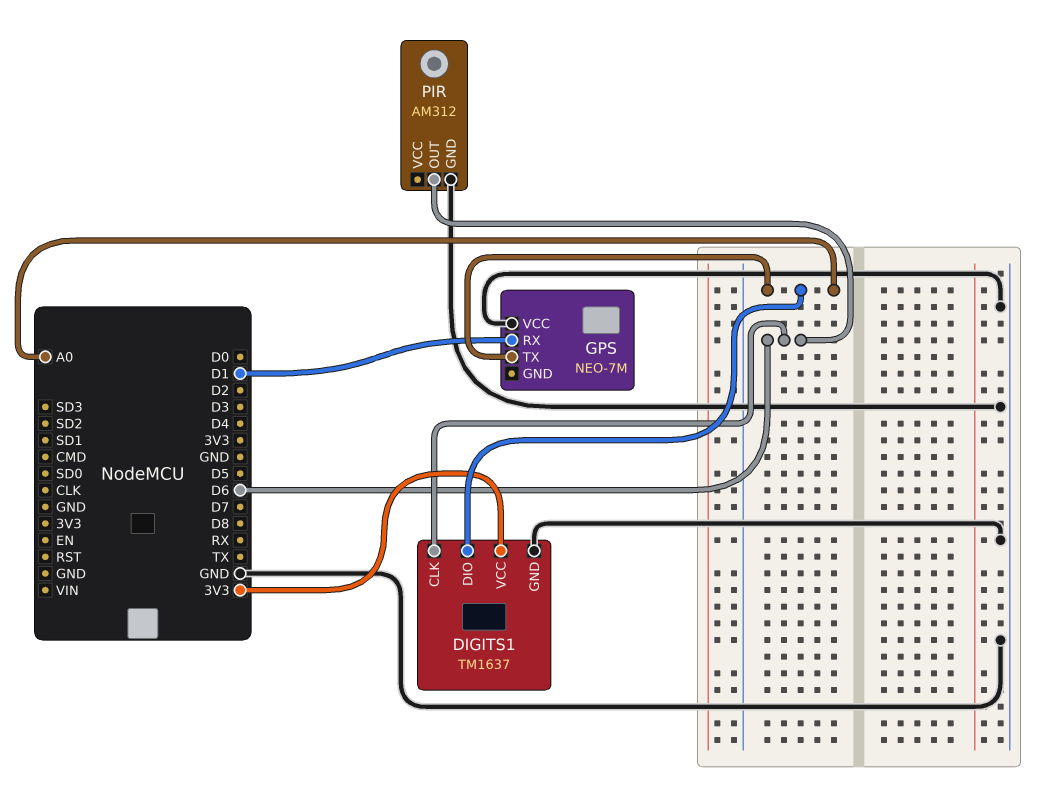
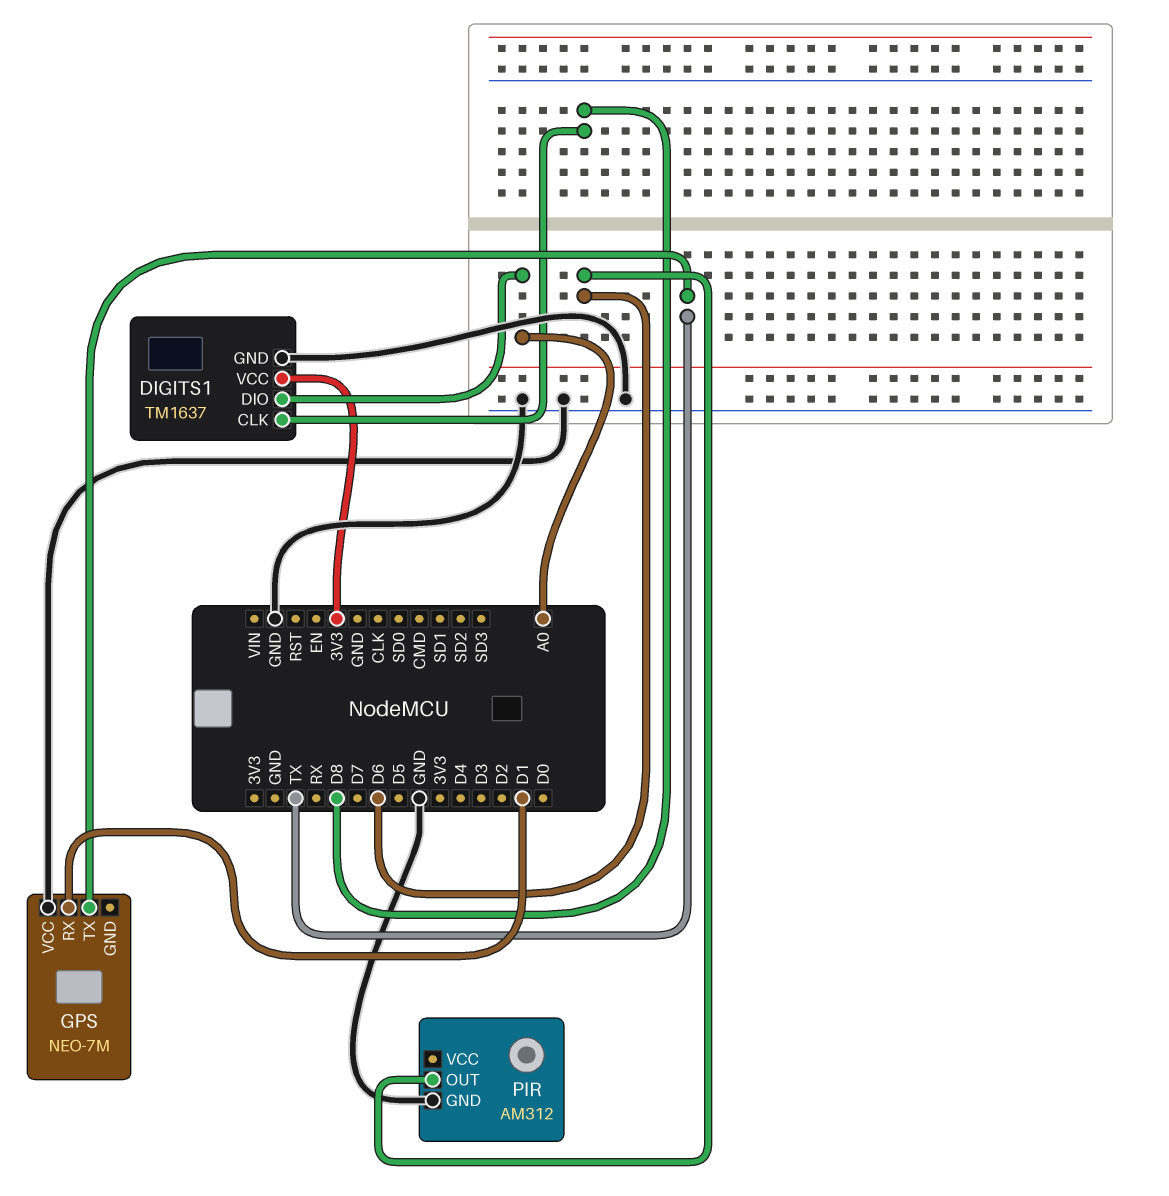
DIGITS1 pin CLK: D6 -> D8
GPS pin TX: A0 -> TX

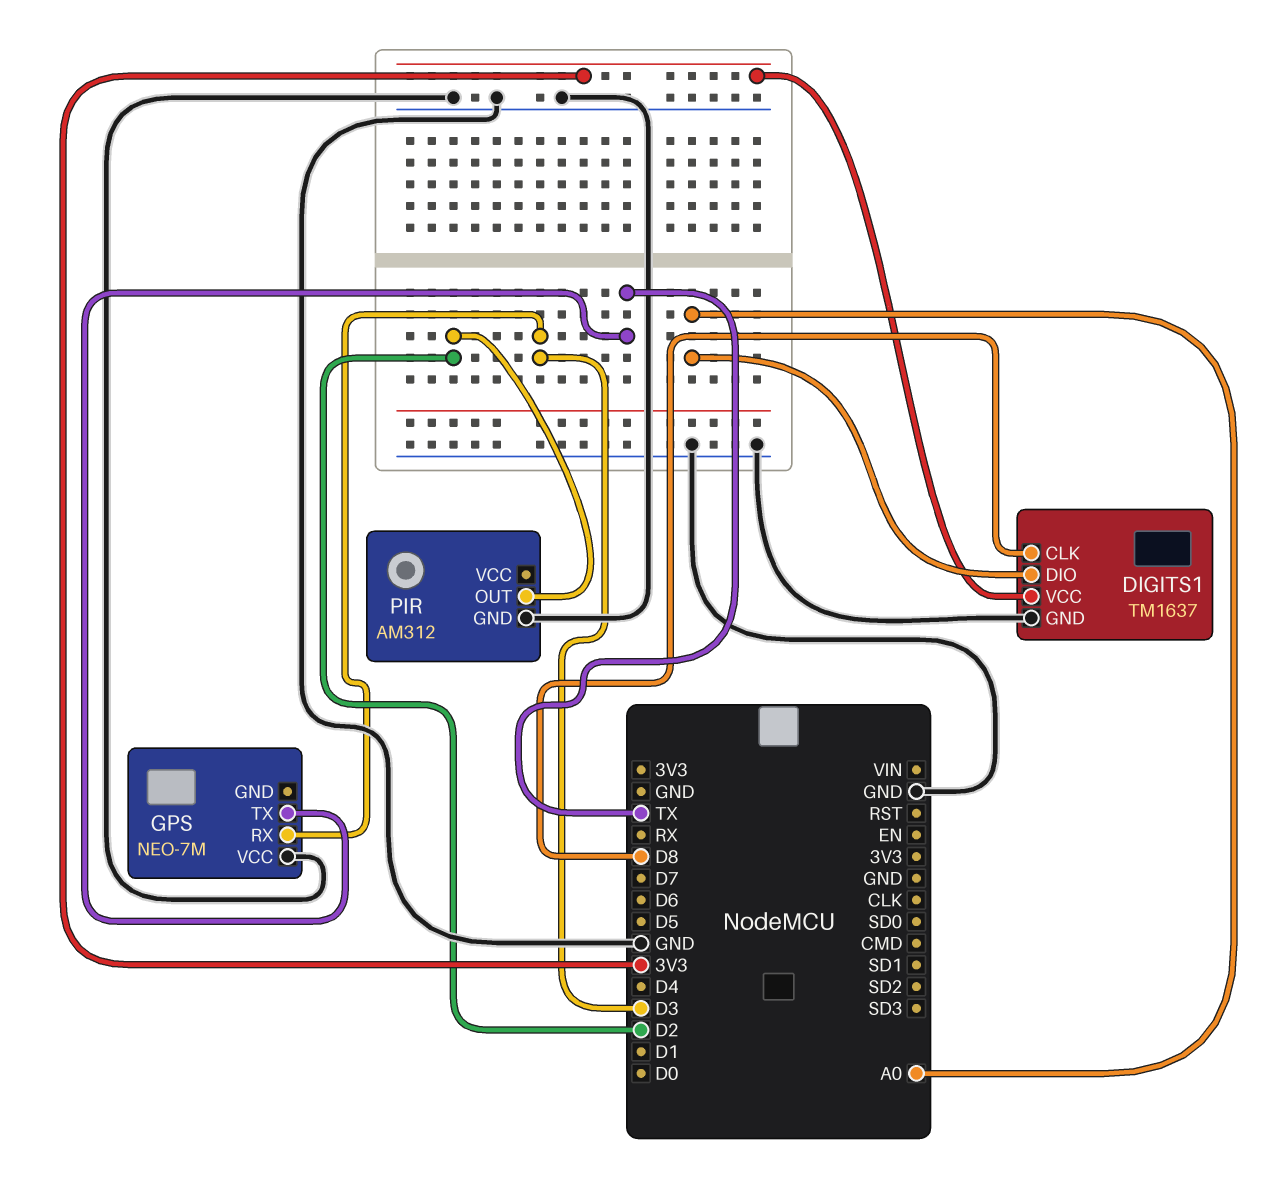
GPS pin RX: D1 -> D3
PIR pin OUT: D6 -> D2

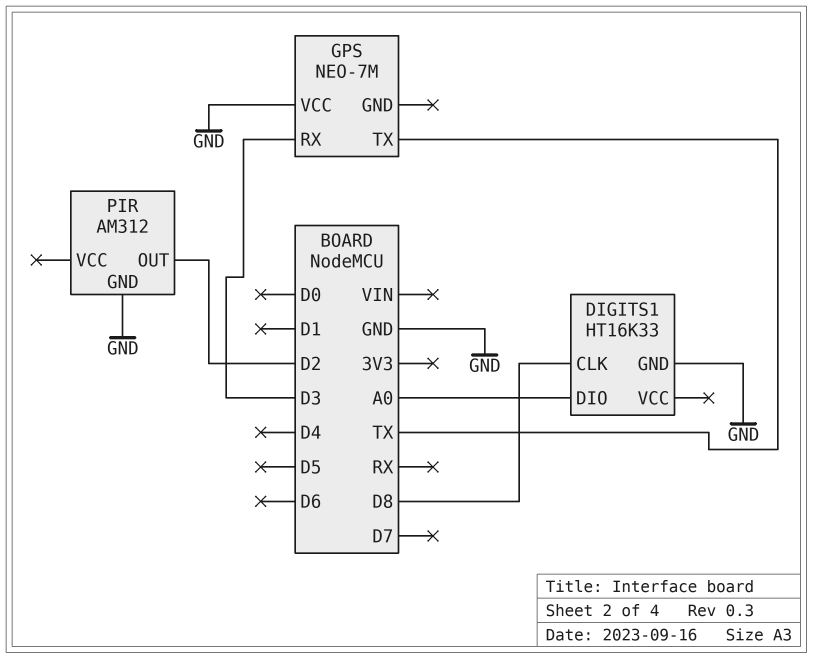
DIGITS1: TM1637 -> HT16K33
DIGITS1 pin VCC: 3V3 -> none

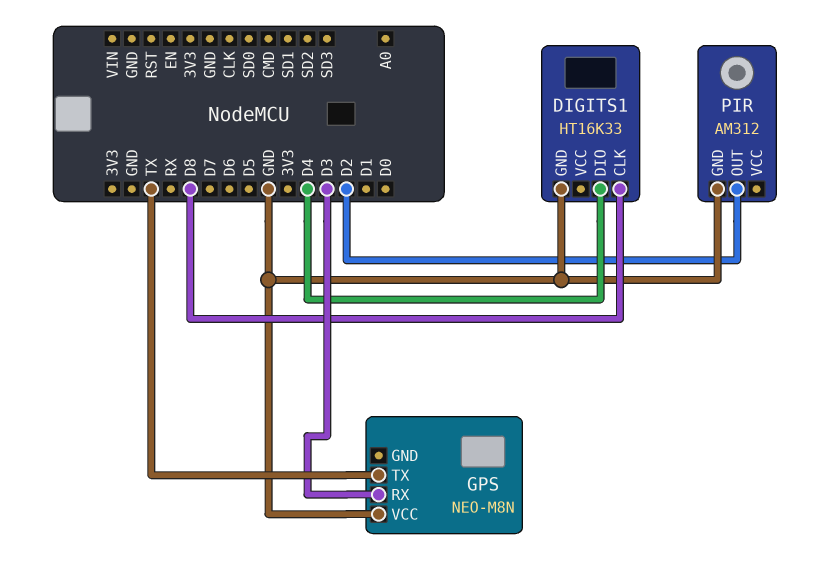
DIGITS1 pin DIO: A0 -> D4
GPS: NEO-7M -> NEO-M8N

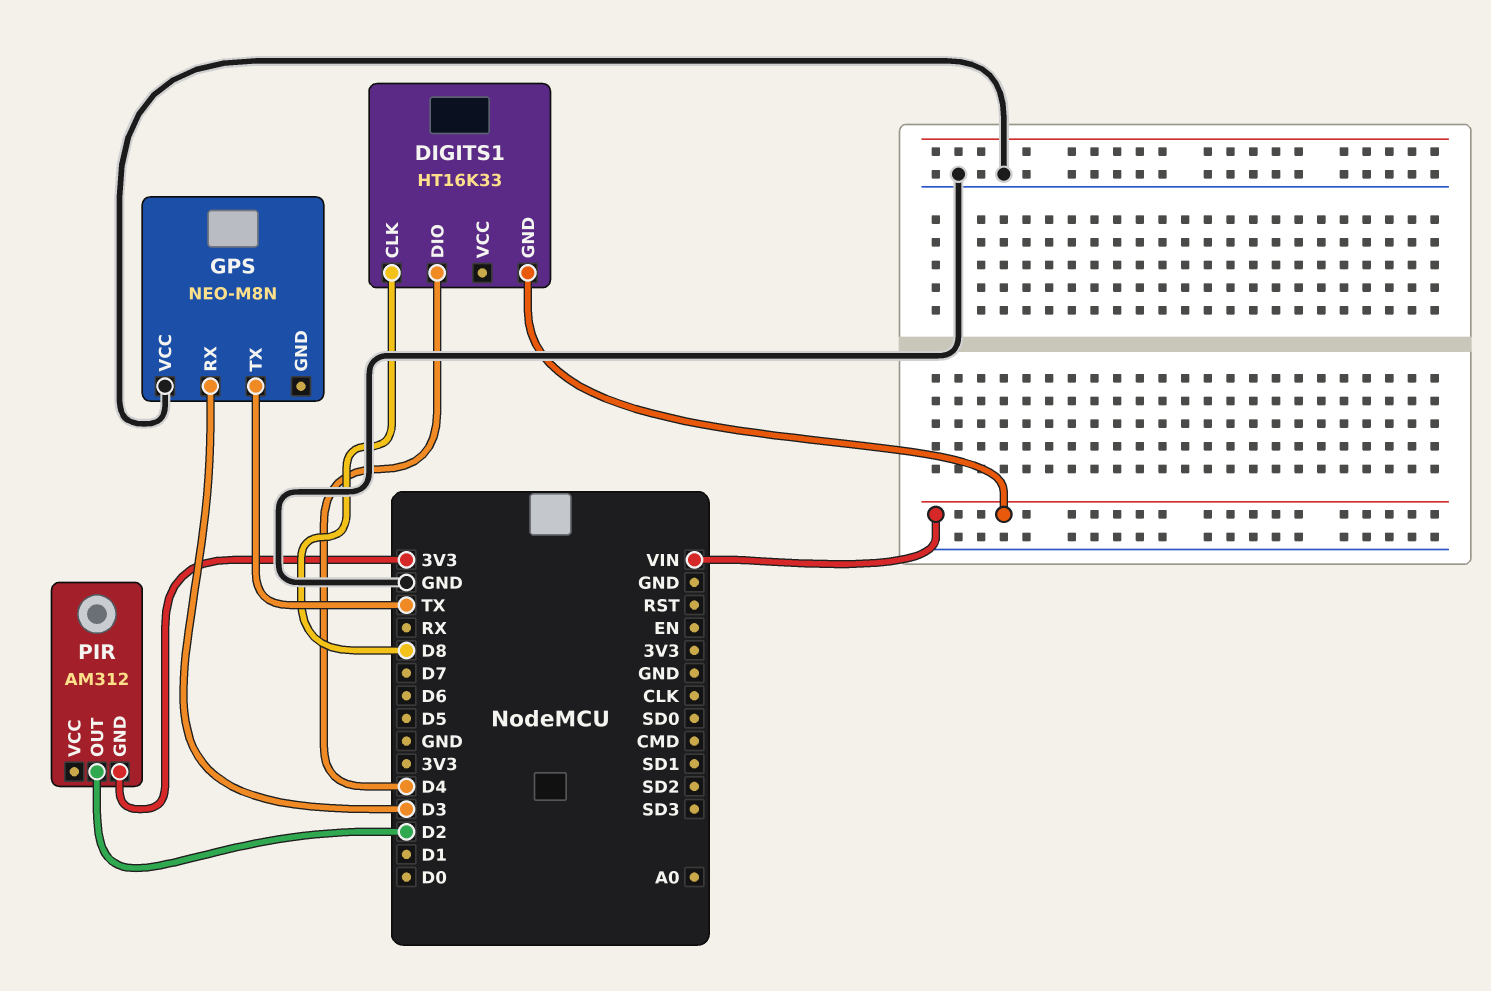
DIGITS1 pin GND: GND -> VIN
PIR pin GND: GND -> 3V3

